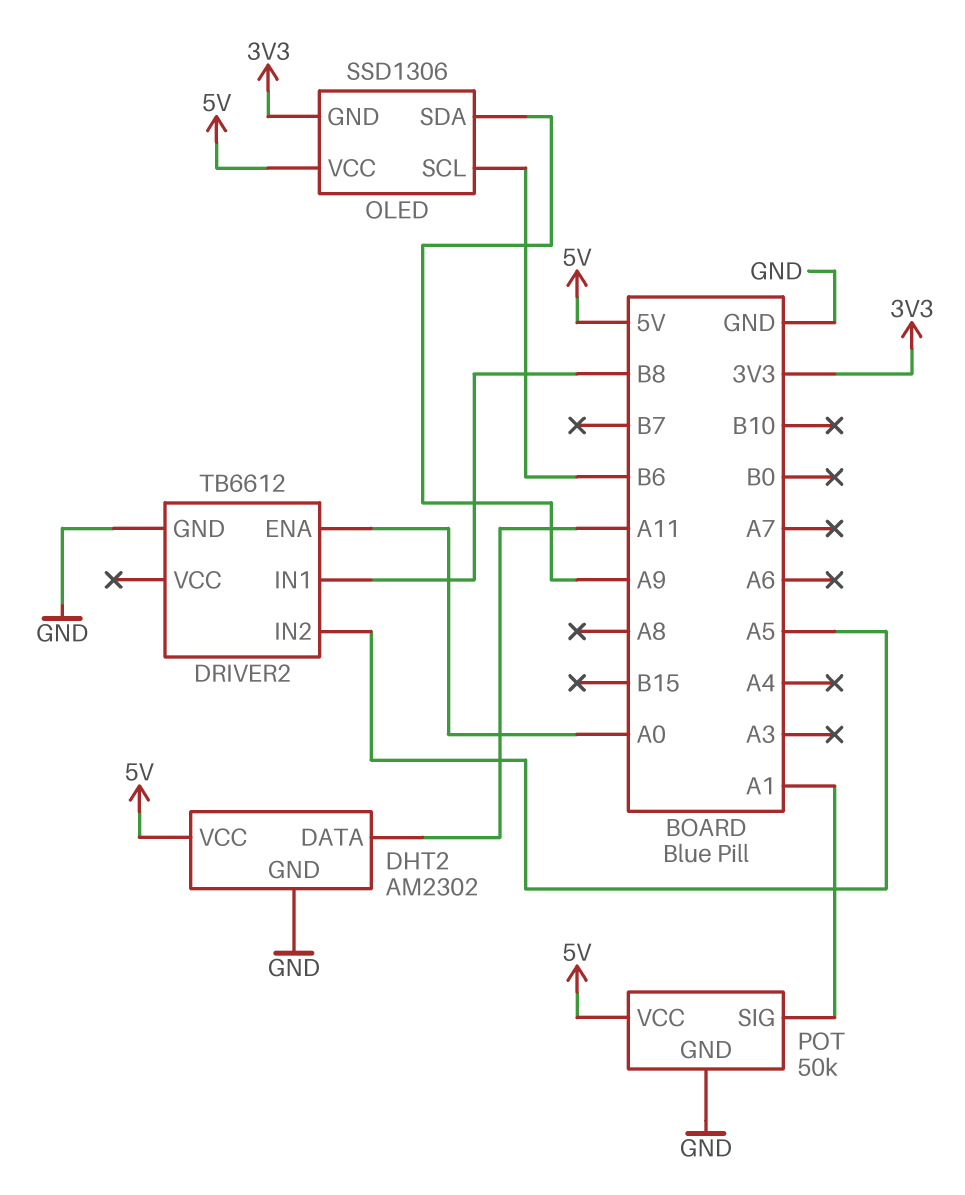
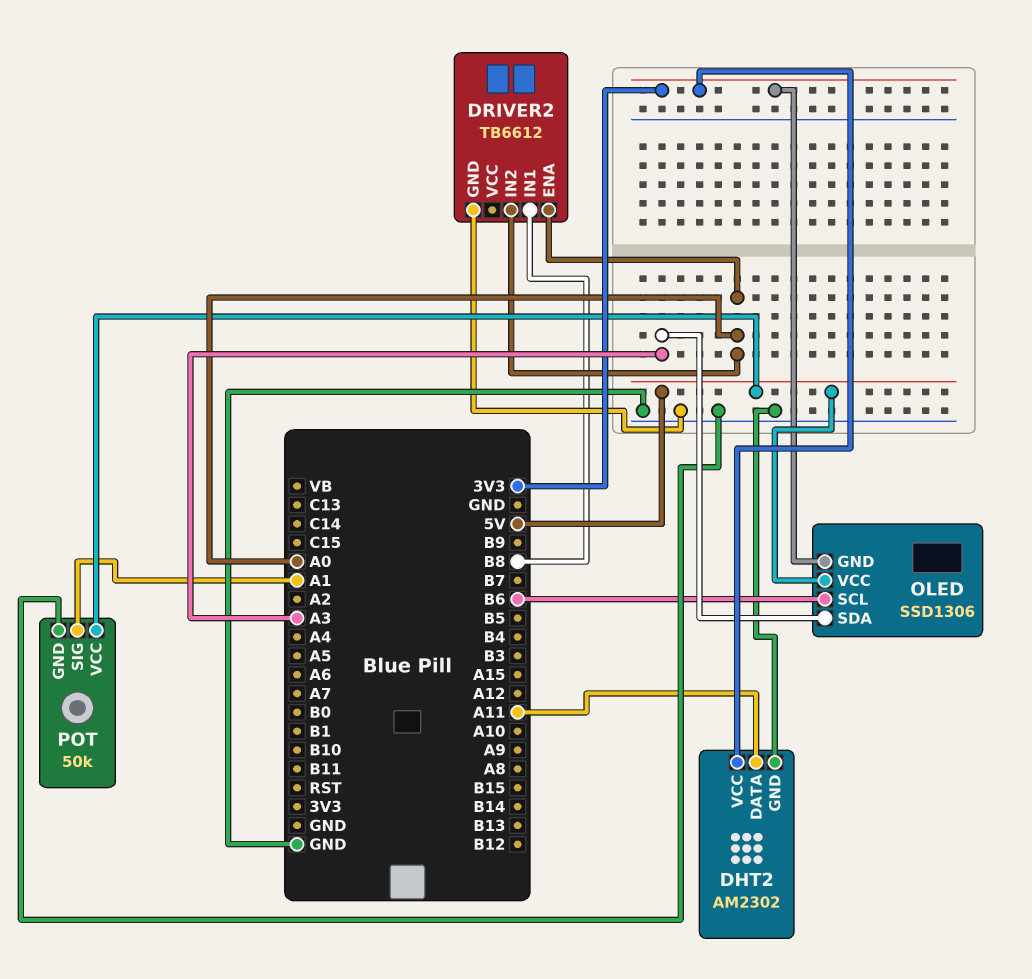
DHT2 pin VCC: 5V -> 3V3
DRIVER2 pin IN2: A5 -> A0
OLED pin SDA: A9 -> A3

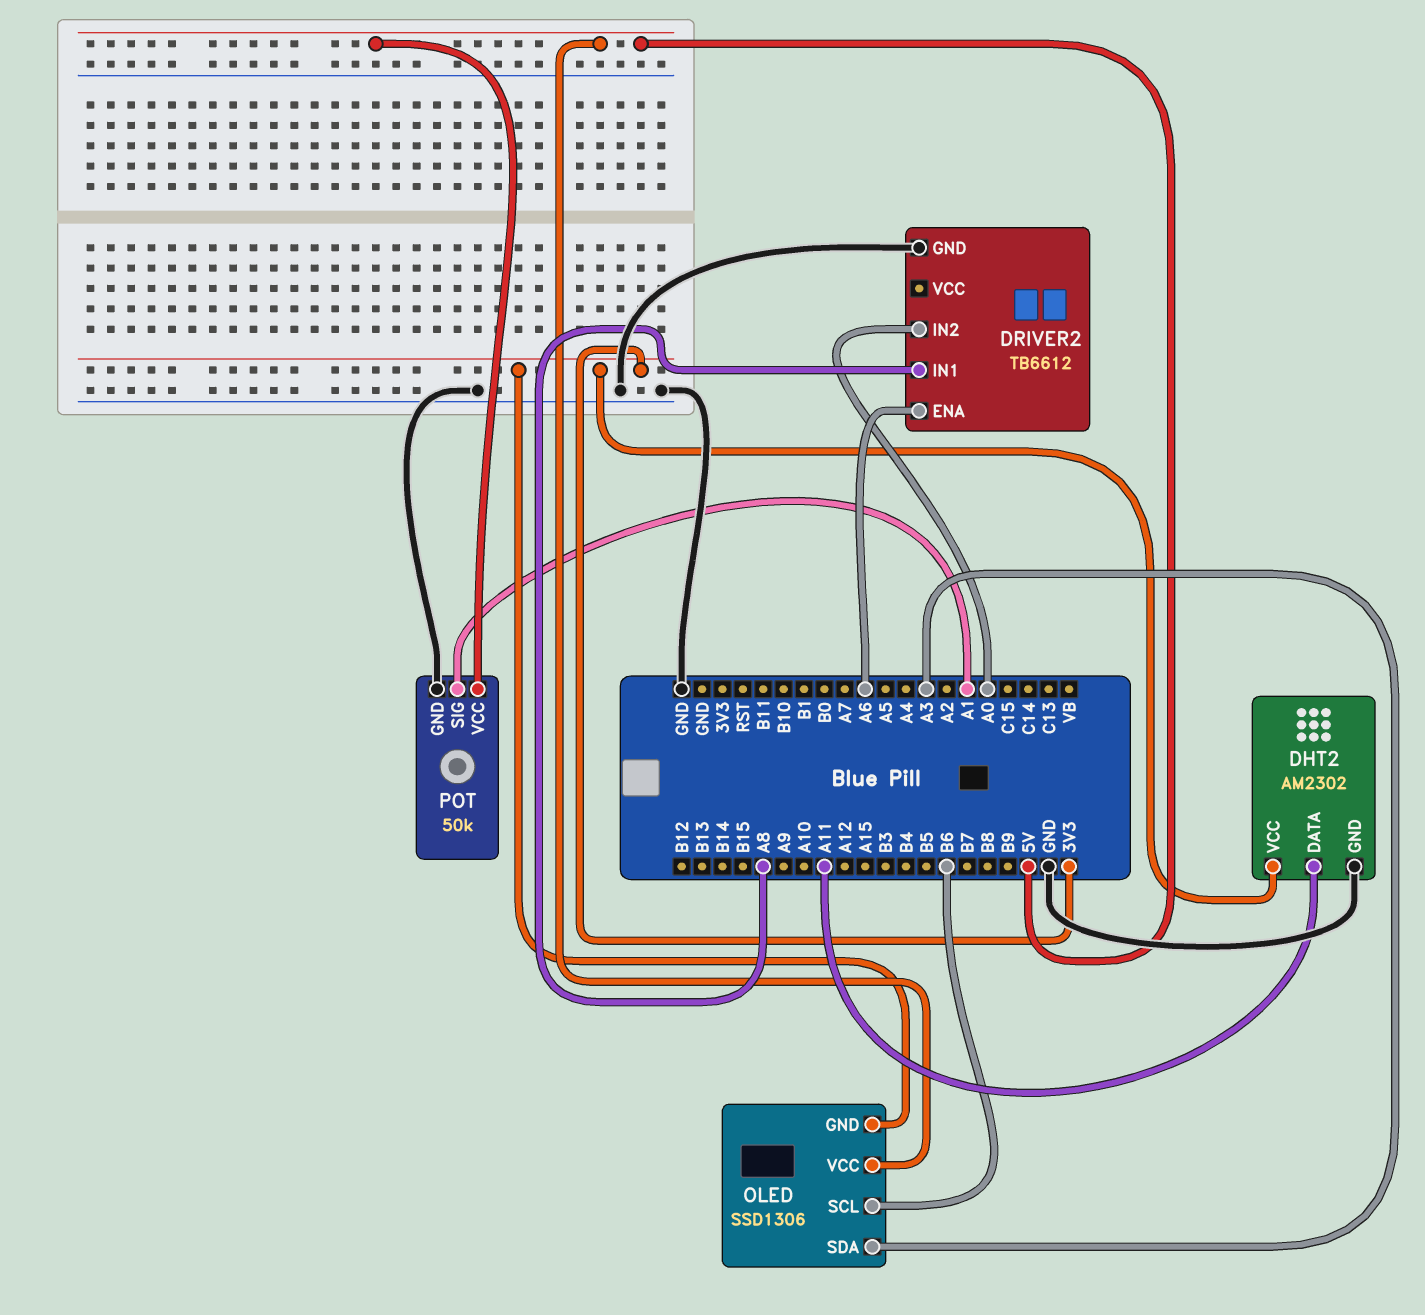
DRIVER2 pin ENA: A0 -> A6
DRIVER2 pin IN1: B8 -> A8

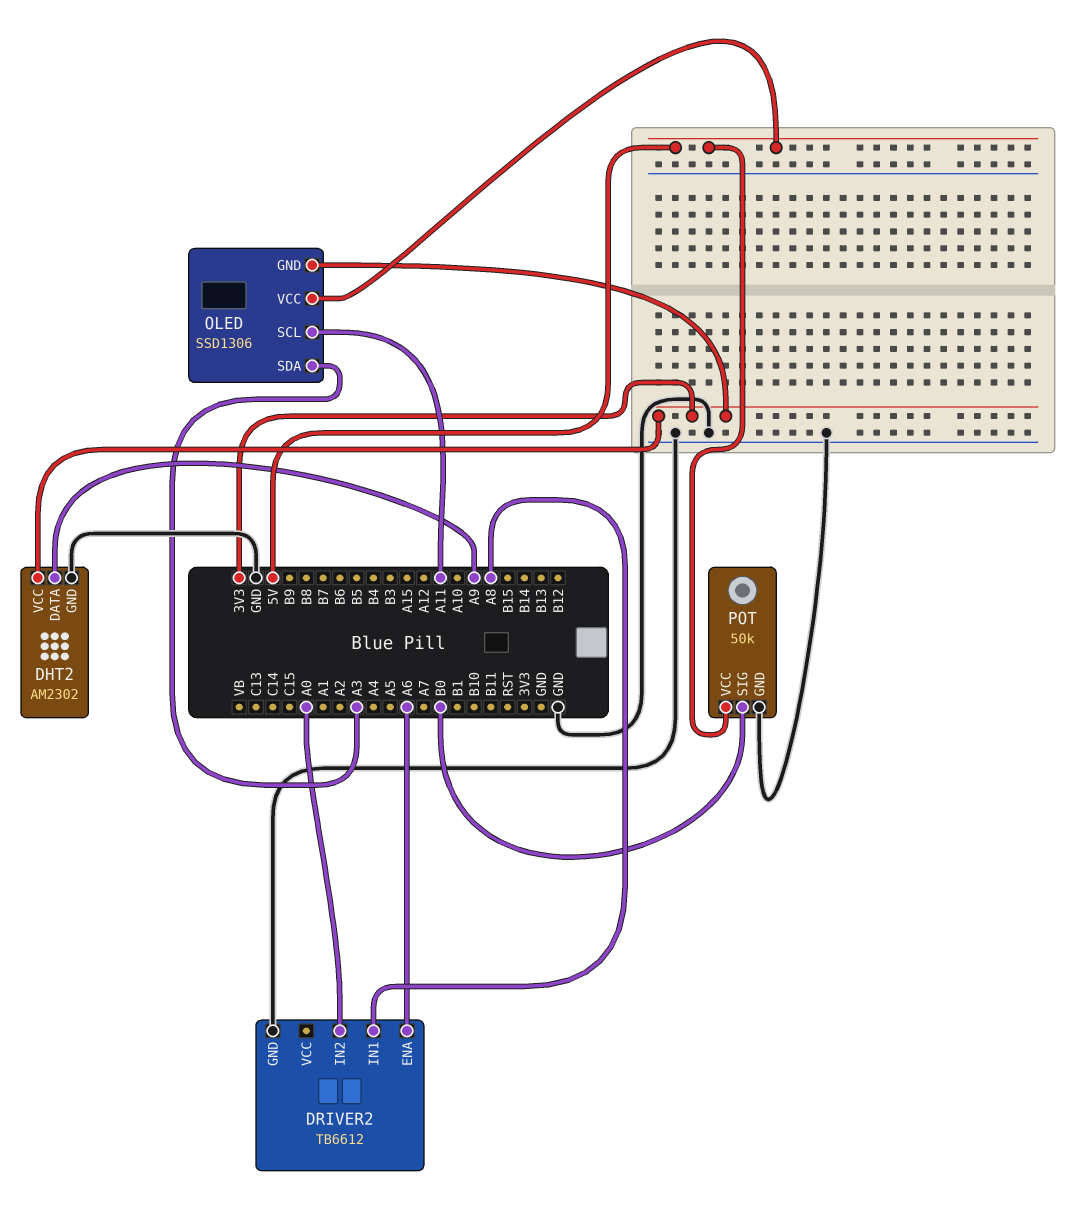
DHT2 pin DATA: A11 -> A9
OLED pin SCL: B6 -> A11
POT pin SIG: A1 -> B0

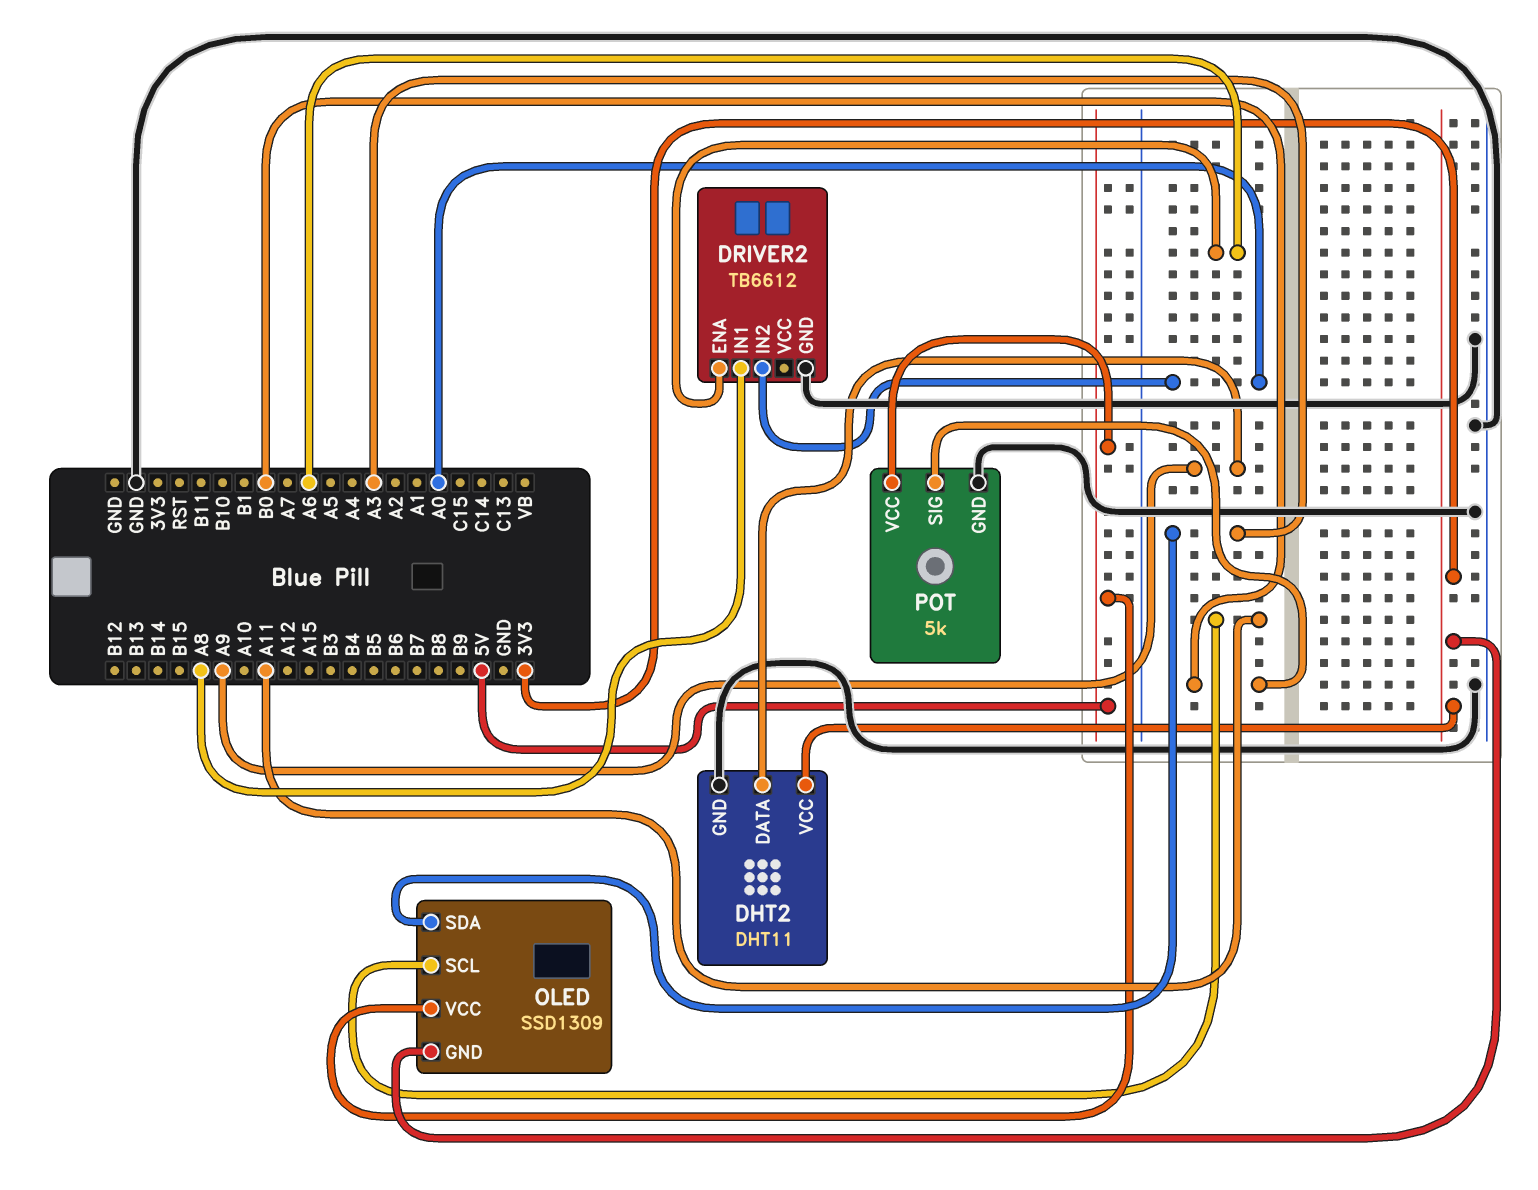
DHT2: AM2302 -> DHT11
OLED: SSD1306 -> SSD1309
POT: 50k -> 5k

